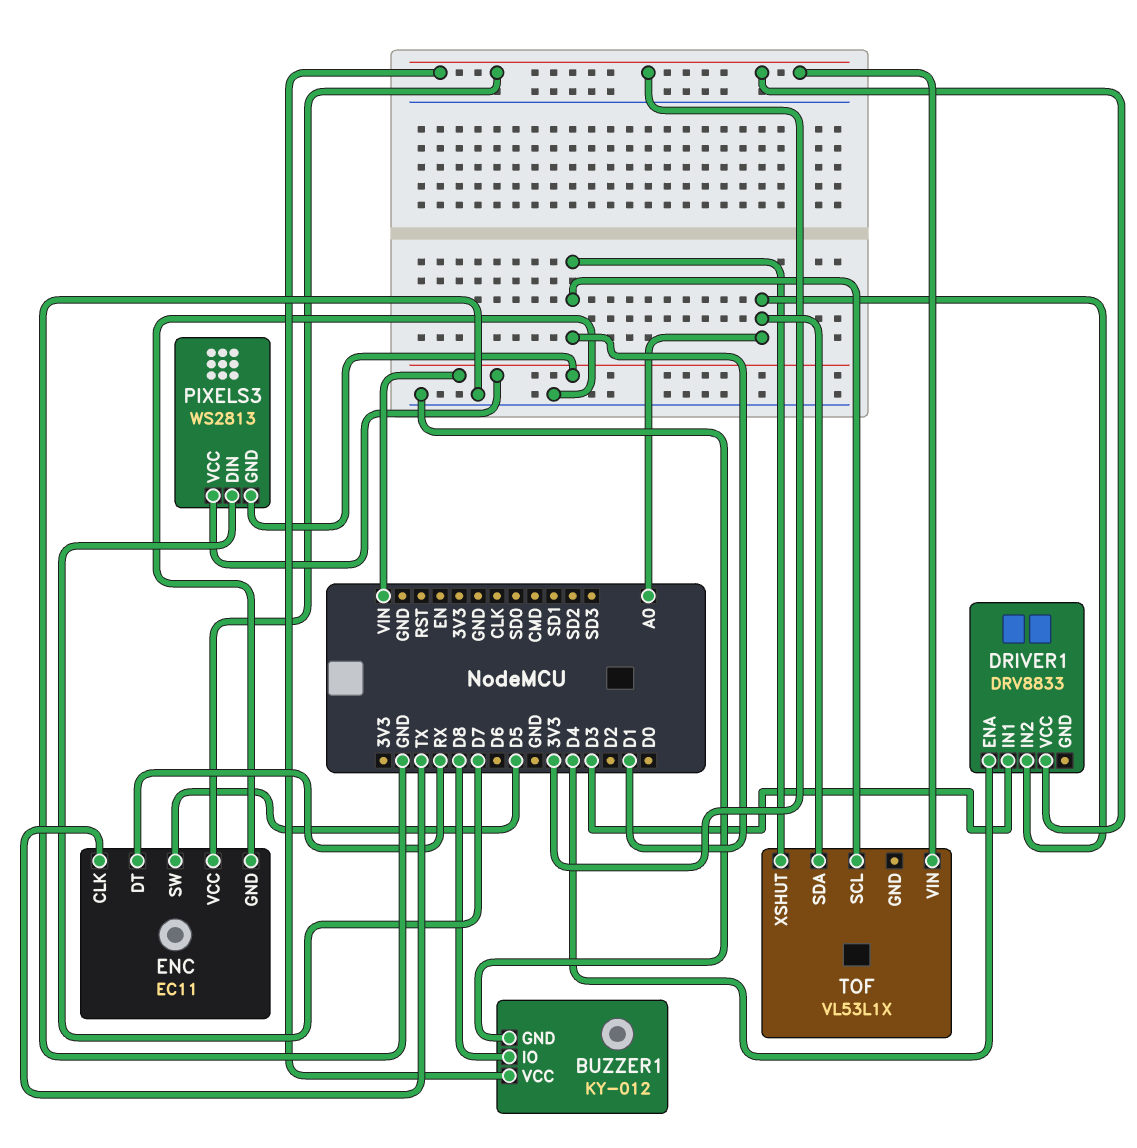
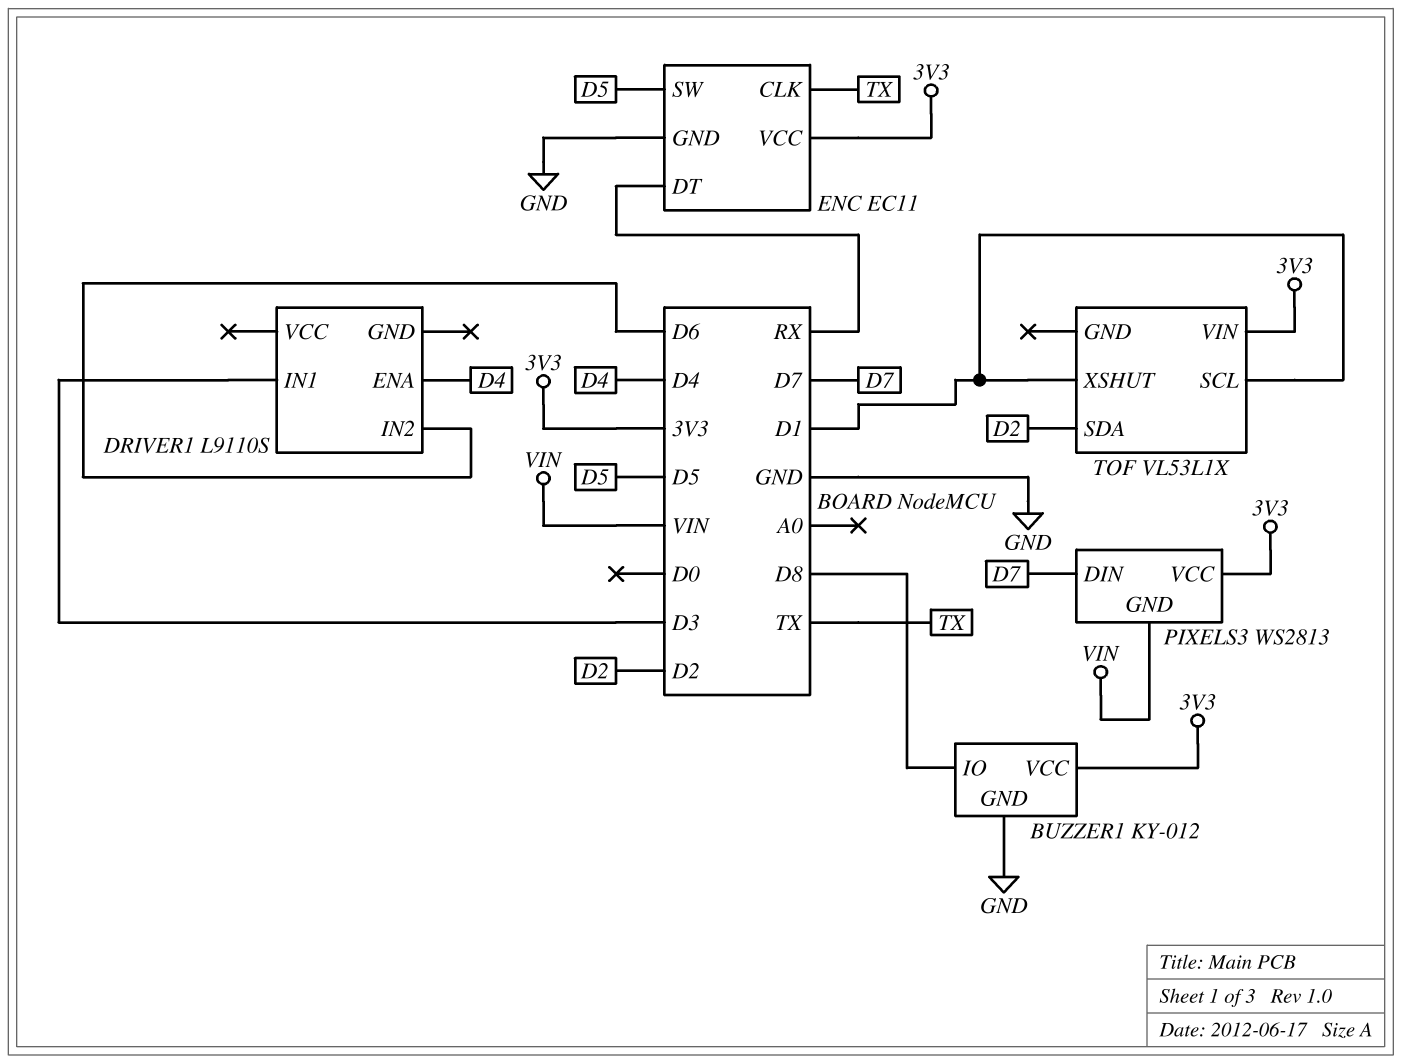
DRIVER1: DRV8833 -> L9110S
DRIVER1 pin IN2: A0 -> D6
DRIVER1 pin VCC: 3V3 -> none
PIXELS3 pin VCC: VIN -> 3V3
TOF pin SDA: A0 -> D2

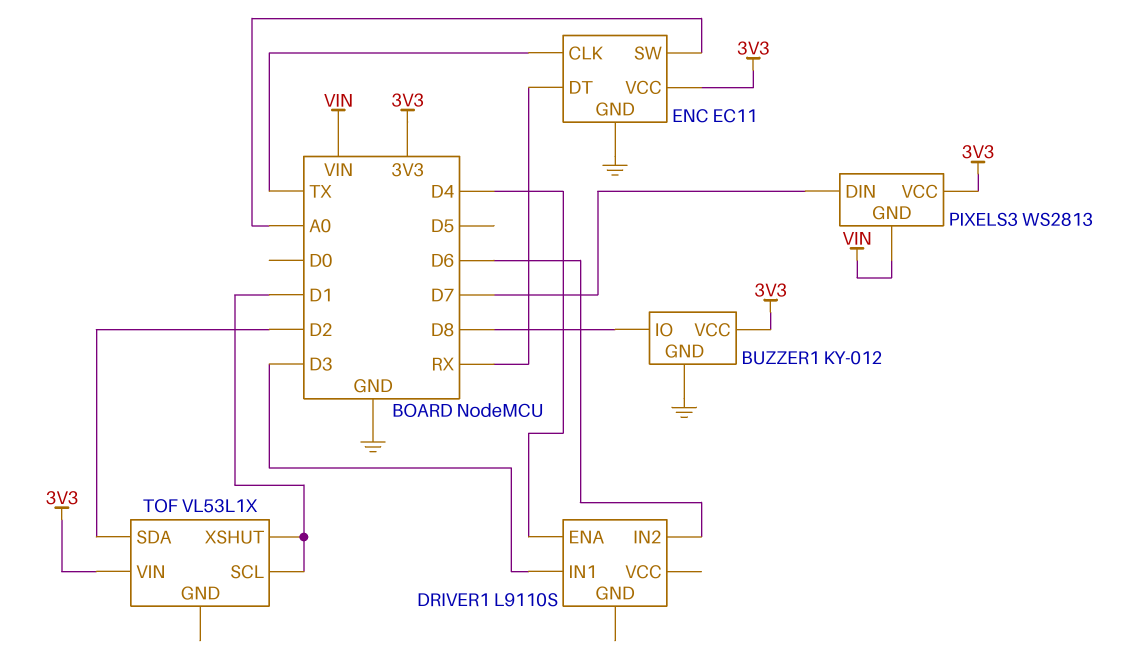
ENC pin SW: D5 -> A0

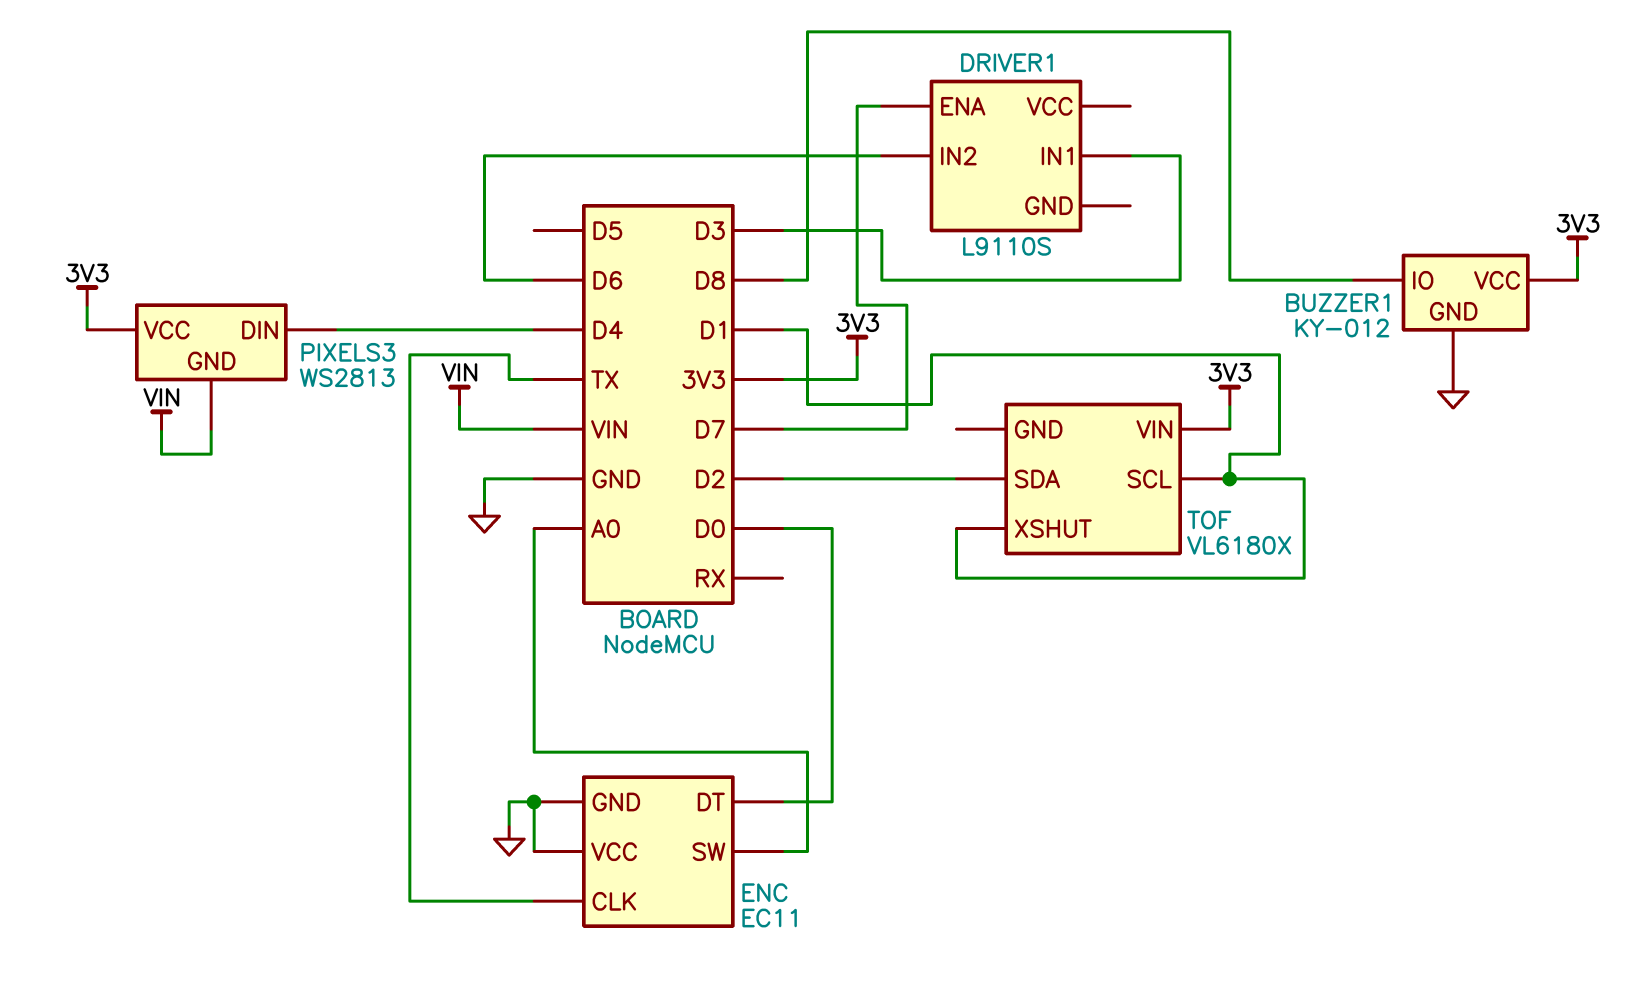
DRIVER1 pin ENA: D4 -> D7
ENC pin DT: RX -> D0
ENC pin VCC: 3V3 -> GND
PIXELS3 pin DIN: D7 -> D4
TOF: VL53L1X -> VL6180X

